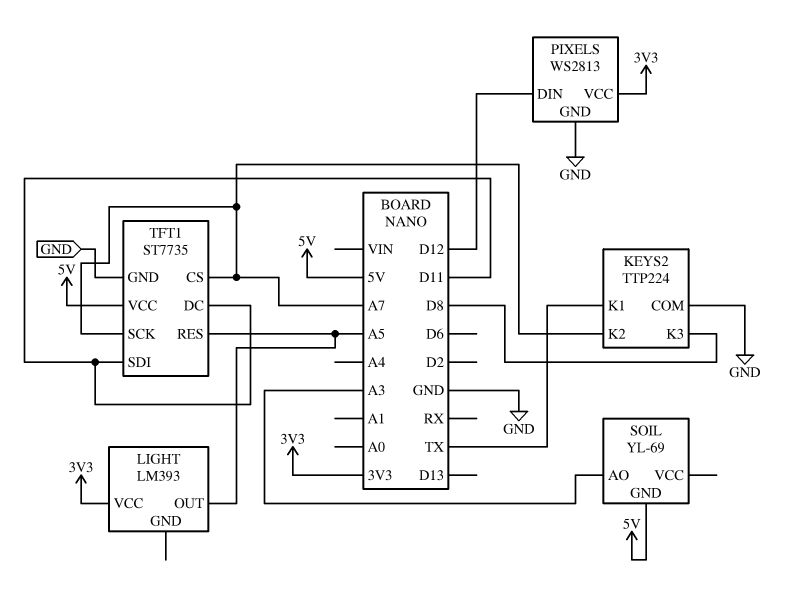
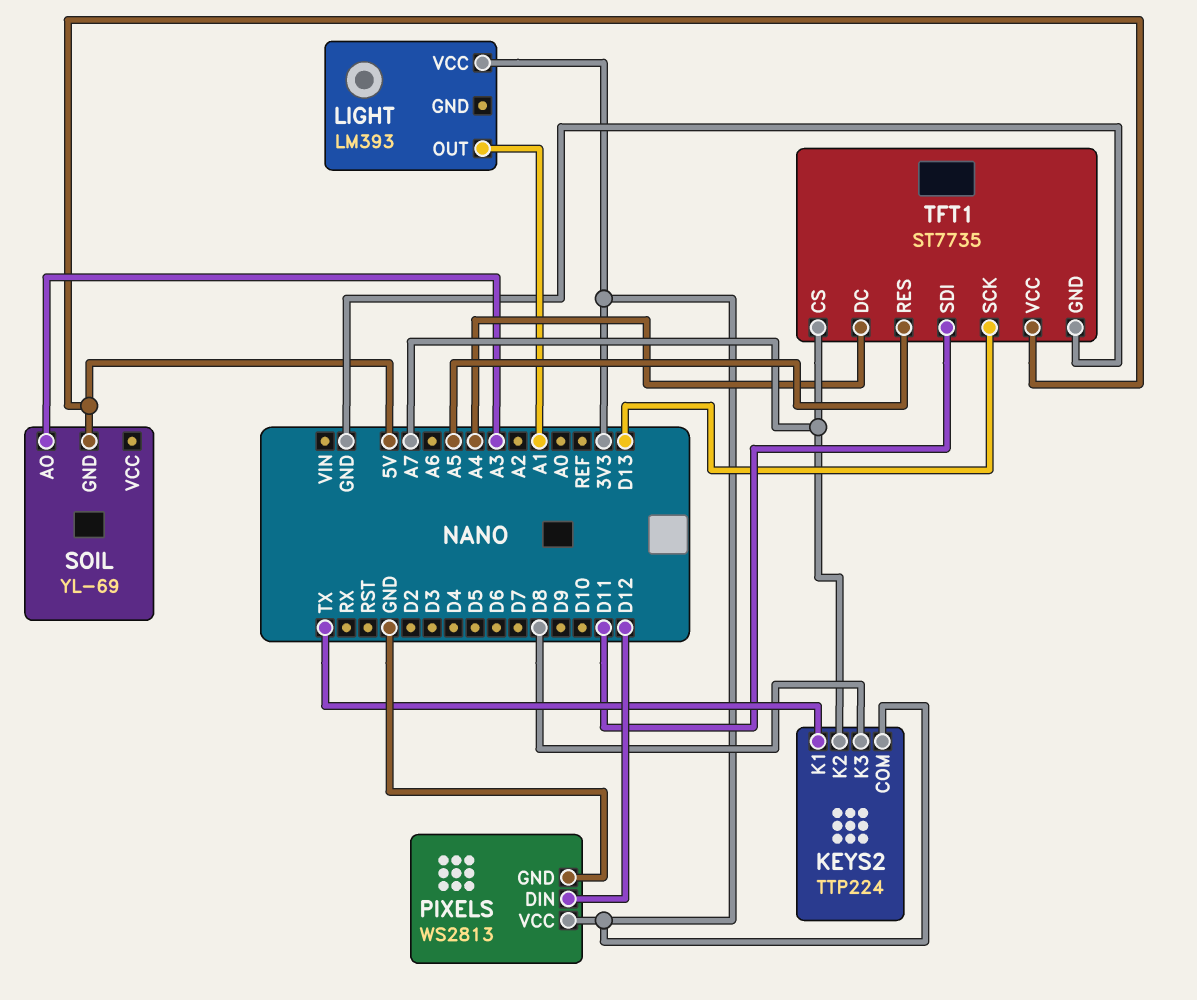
KEYS2 pin COM: GND -> 3V3
LIGHT pin OUT: A5 -> A1
TFT1 pin DC: D11 -> A4
TFT1 pin SCK: A7 -> D13

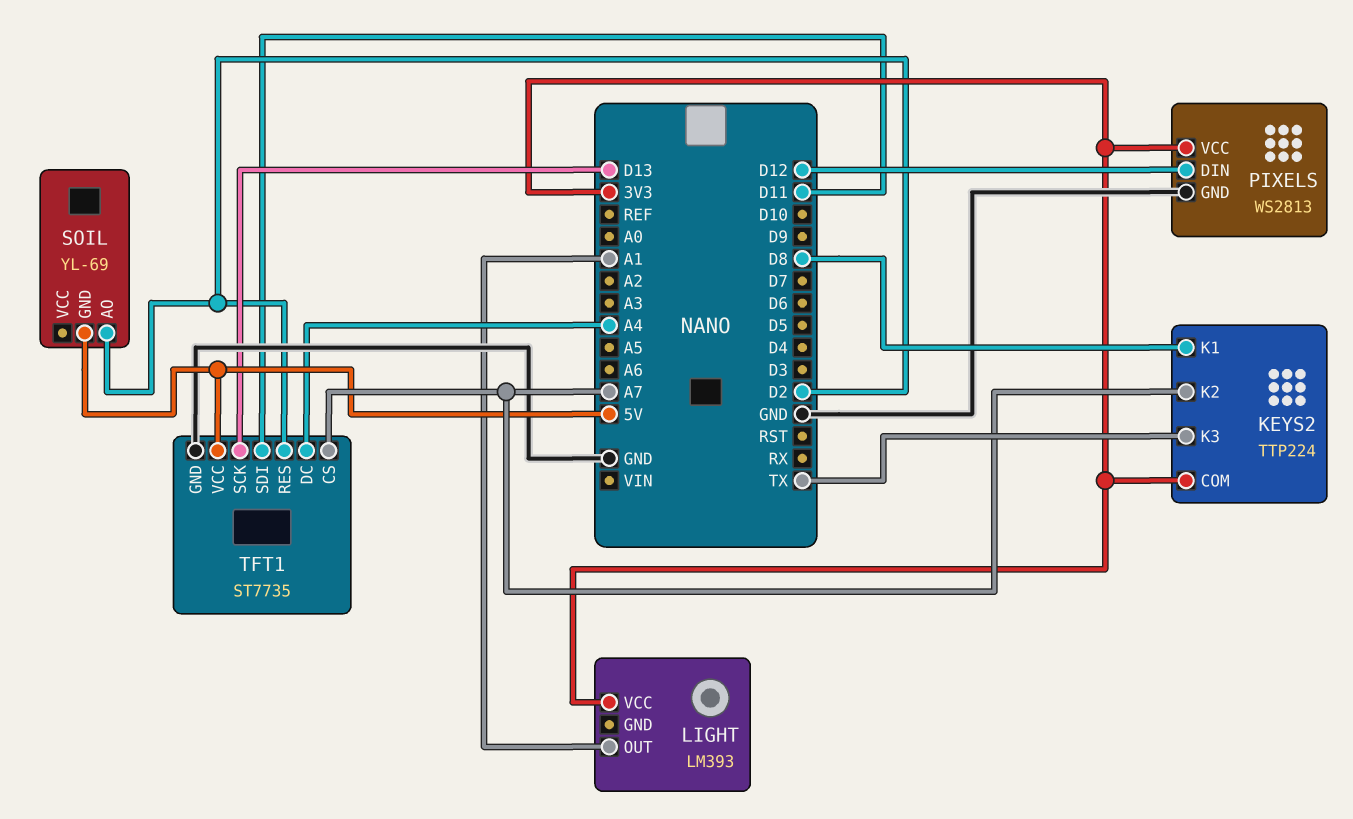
KEYS2 pin K1: TX -> D8
KEYS2 pin K3: D8 -> TX
SOIL pin AO: A3 -> D2
TFT1 pin RES: A5 -> D2

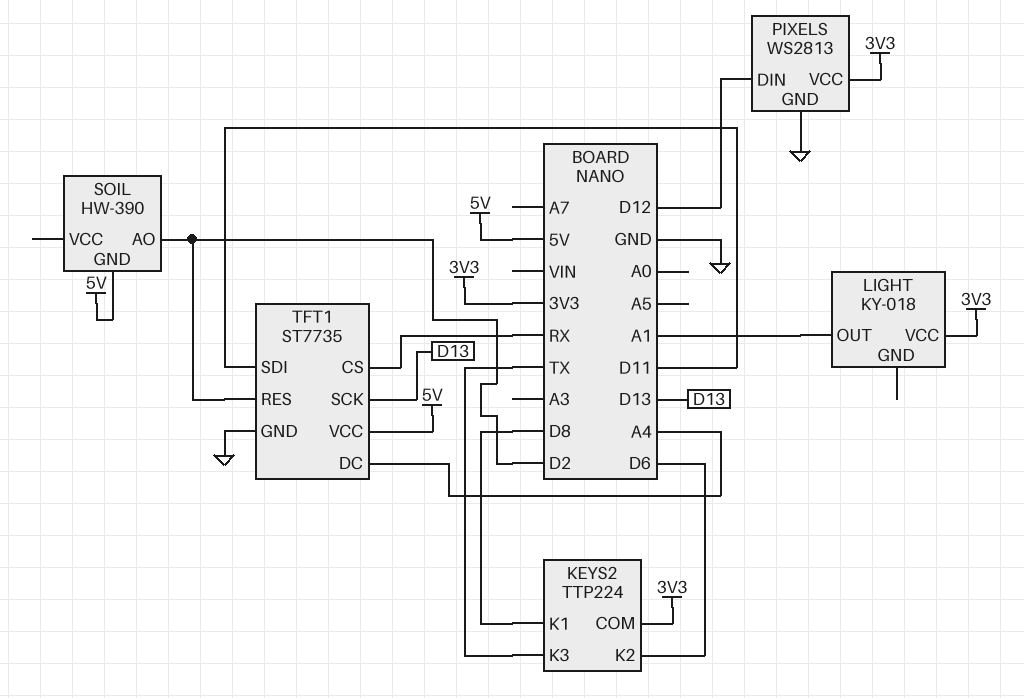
KEYS2 pin K2: A7 -> D6
LIGHT: LM393 -> KY-018
SOIL: YL-69 -> HW-390
TFT1 pin CS: A7 -> RX

